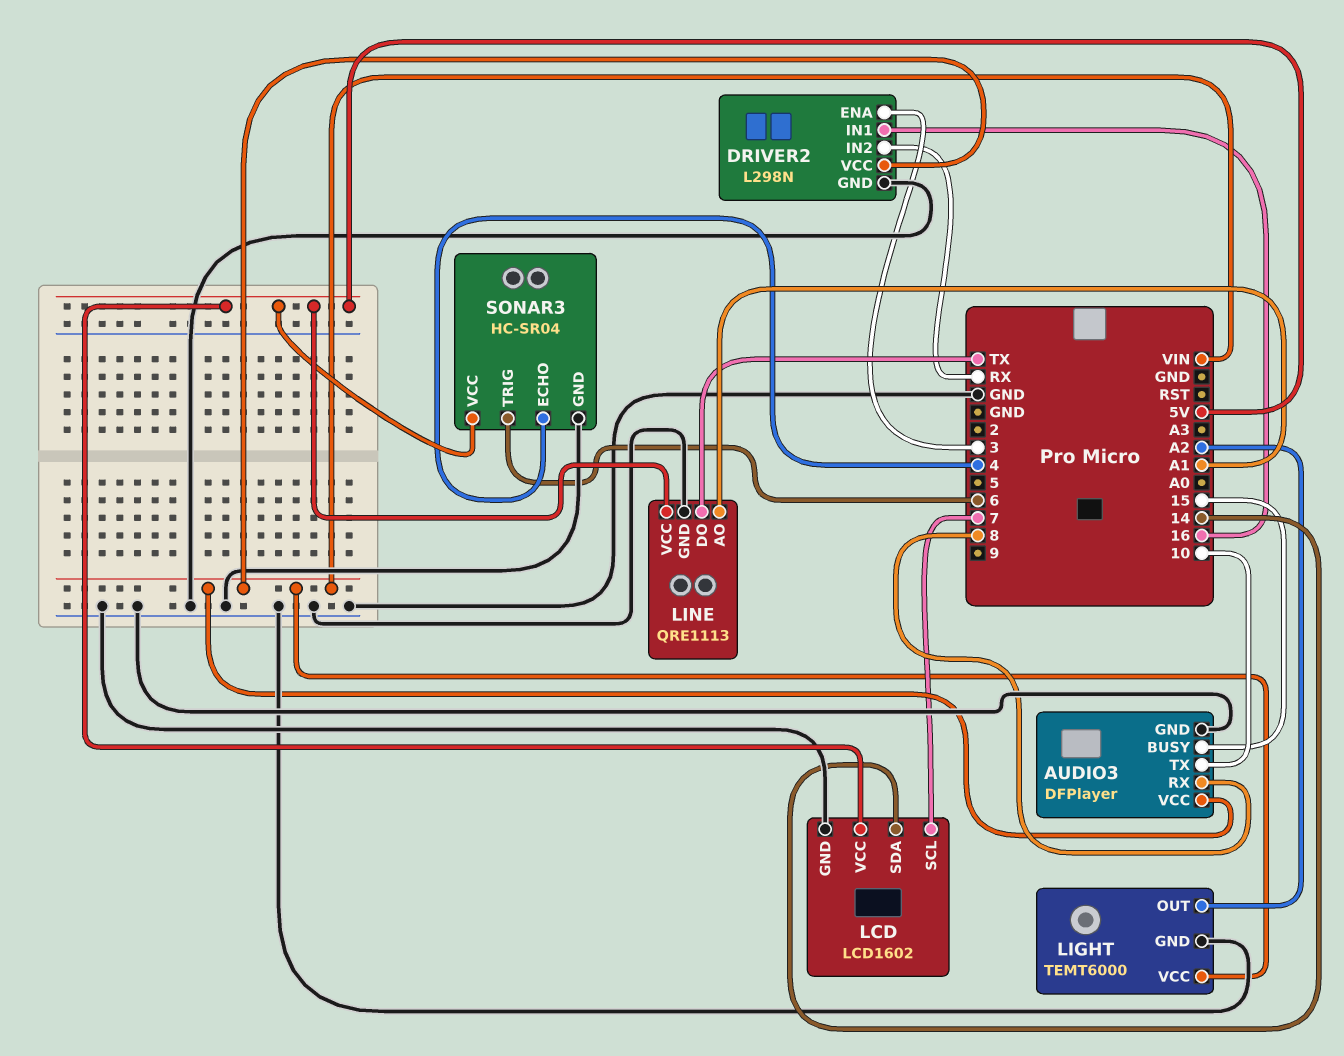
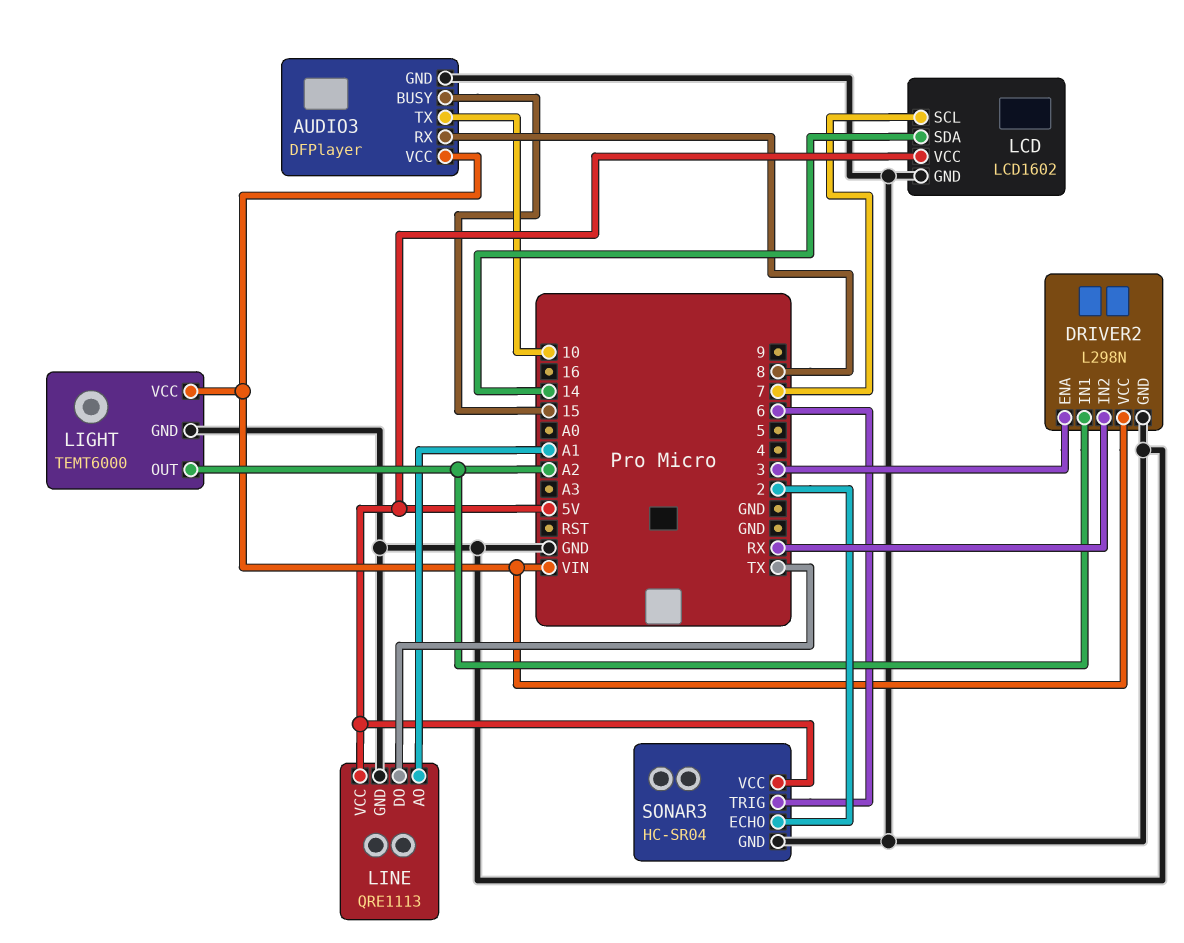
DRIVER2 pin IN1: 16 -> A2
SONAR3 pin ECHO: 4 -> 2

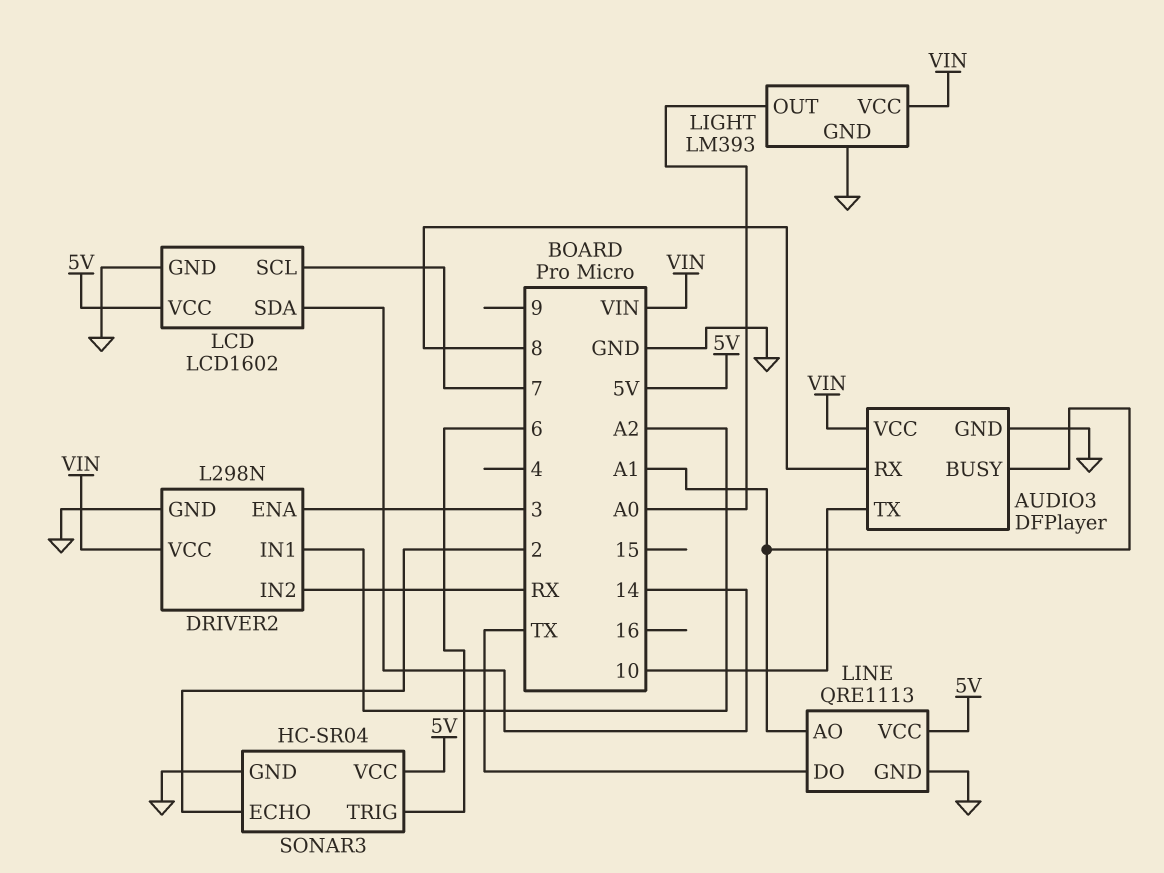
AUDIO3 pin BUSY: 15 -> A1
LIGHT: TEMT6000 -> LM393
LIGHT pin OUT: A2 -> A0

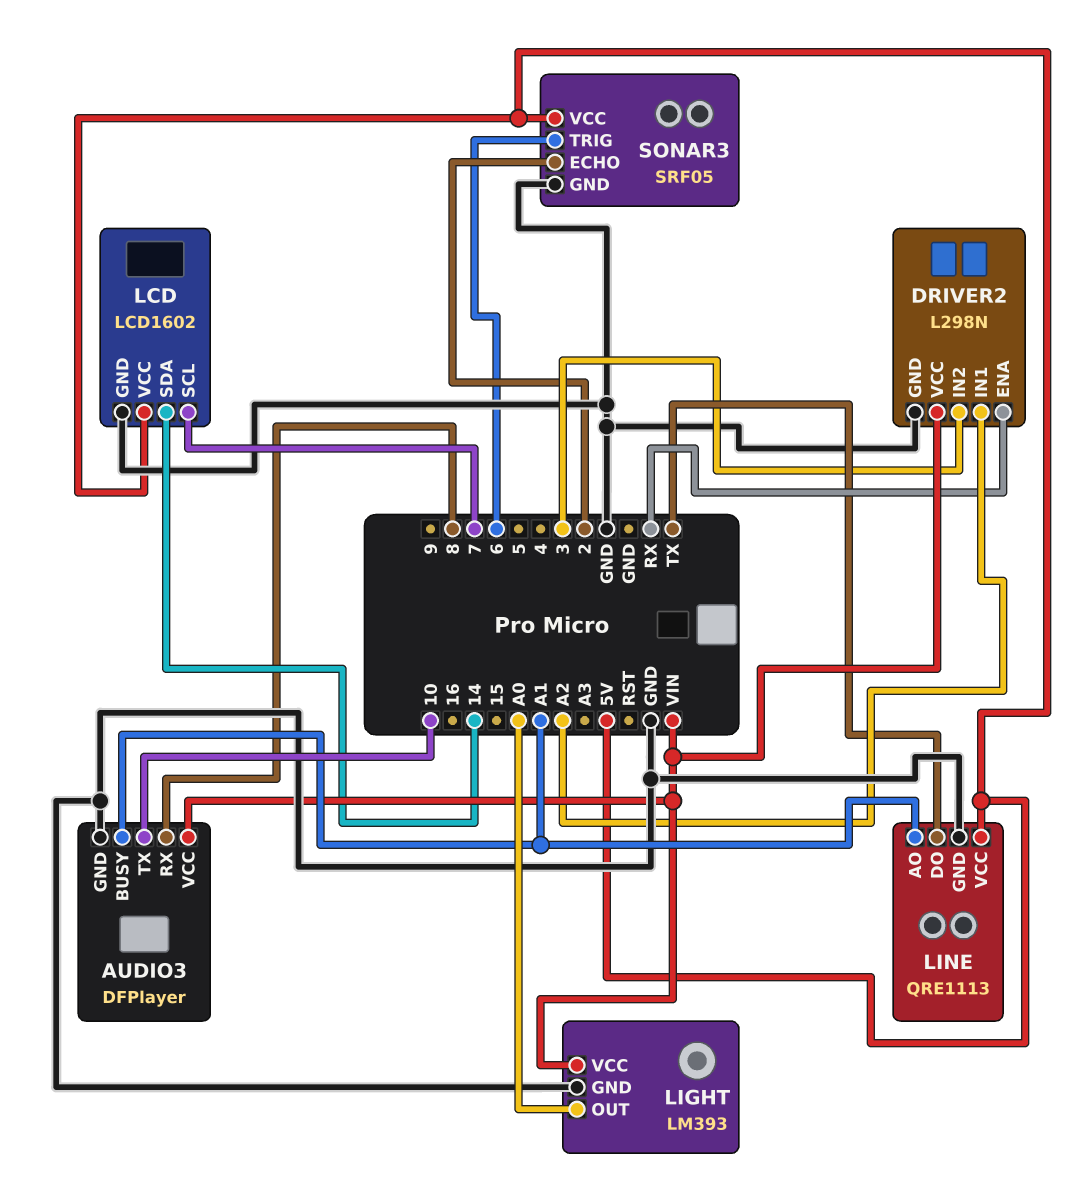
DRIVER2 pin ENA: 3 -> RX
DRIVER2 pin IN2: RX -> 3
SONAR3: HC-SR04 -> SRF05

